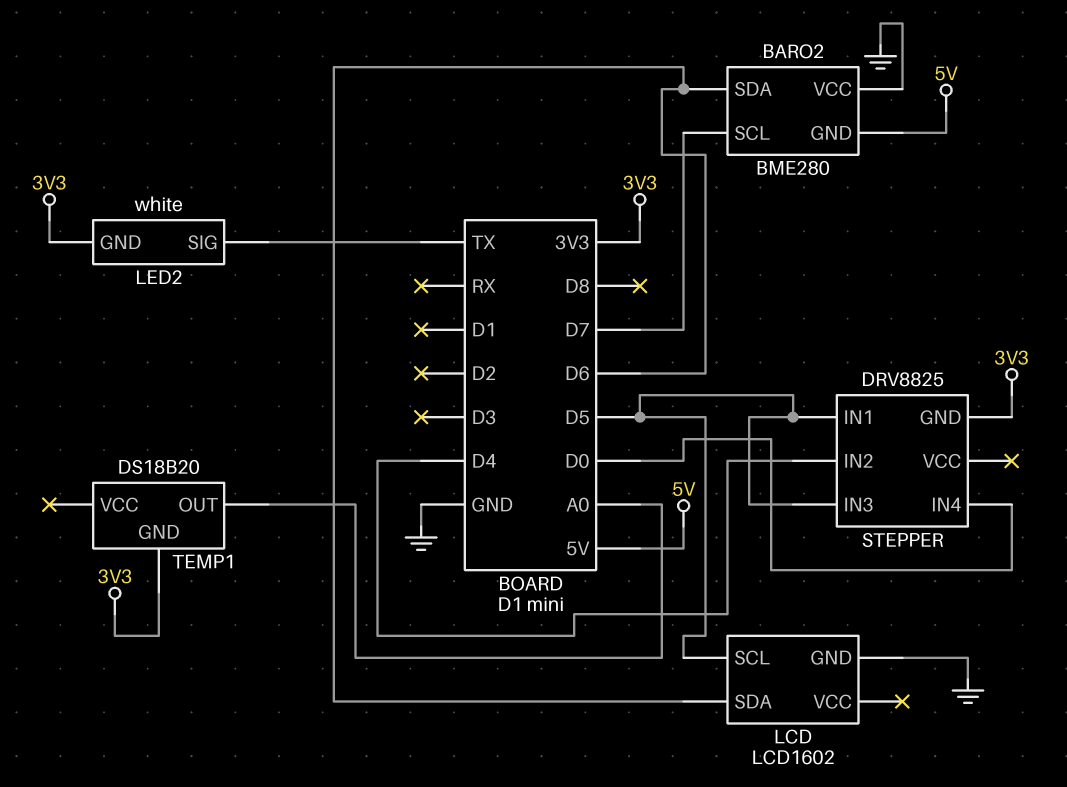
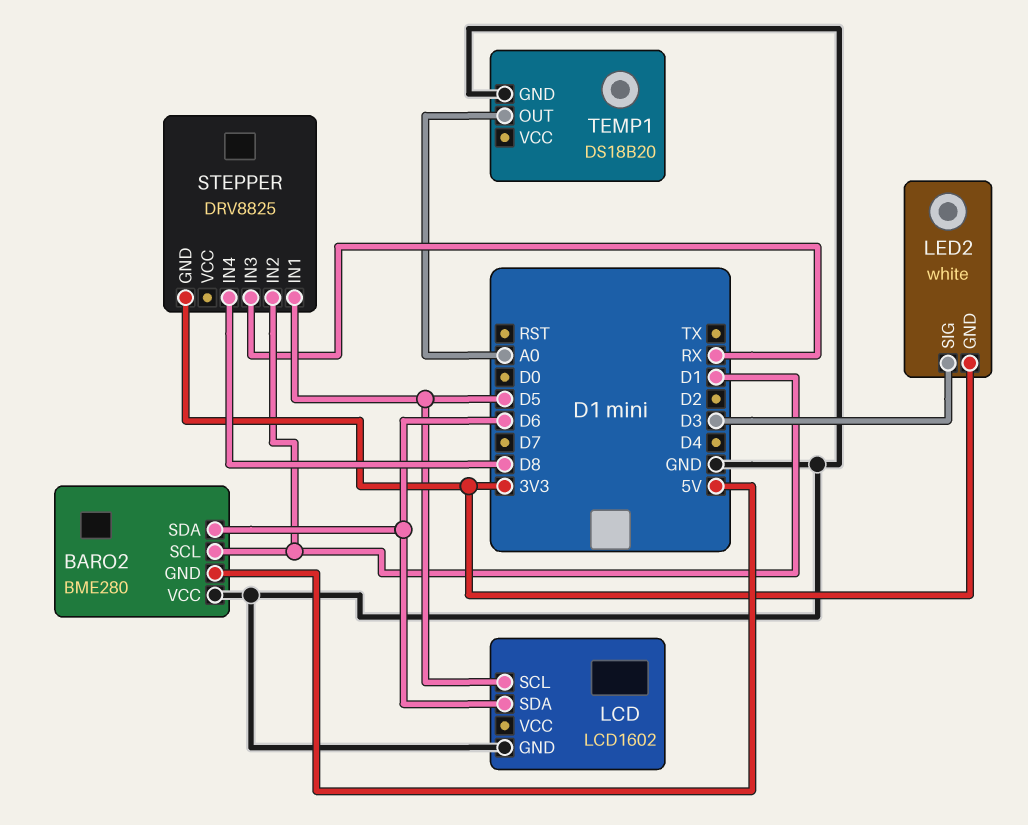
BARO2 pin SCL: D7 -> D1
LED2 pin SIG: TX -> D3
STEPPER pin IN2: D4 -> D1
STEPPER pin IN3: D5 -> RX
STEPPER pin IN4: D0 -> D8
TEMP1 pin GND: 3V3 -> GND

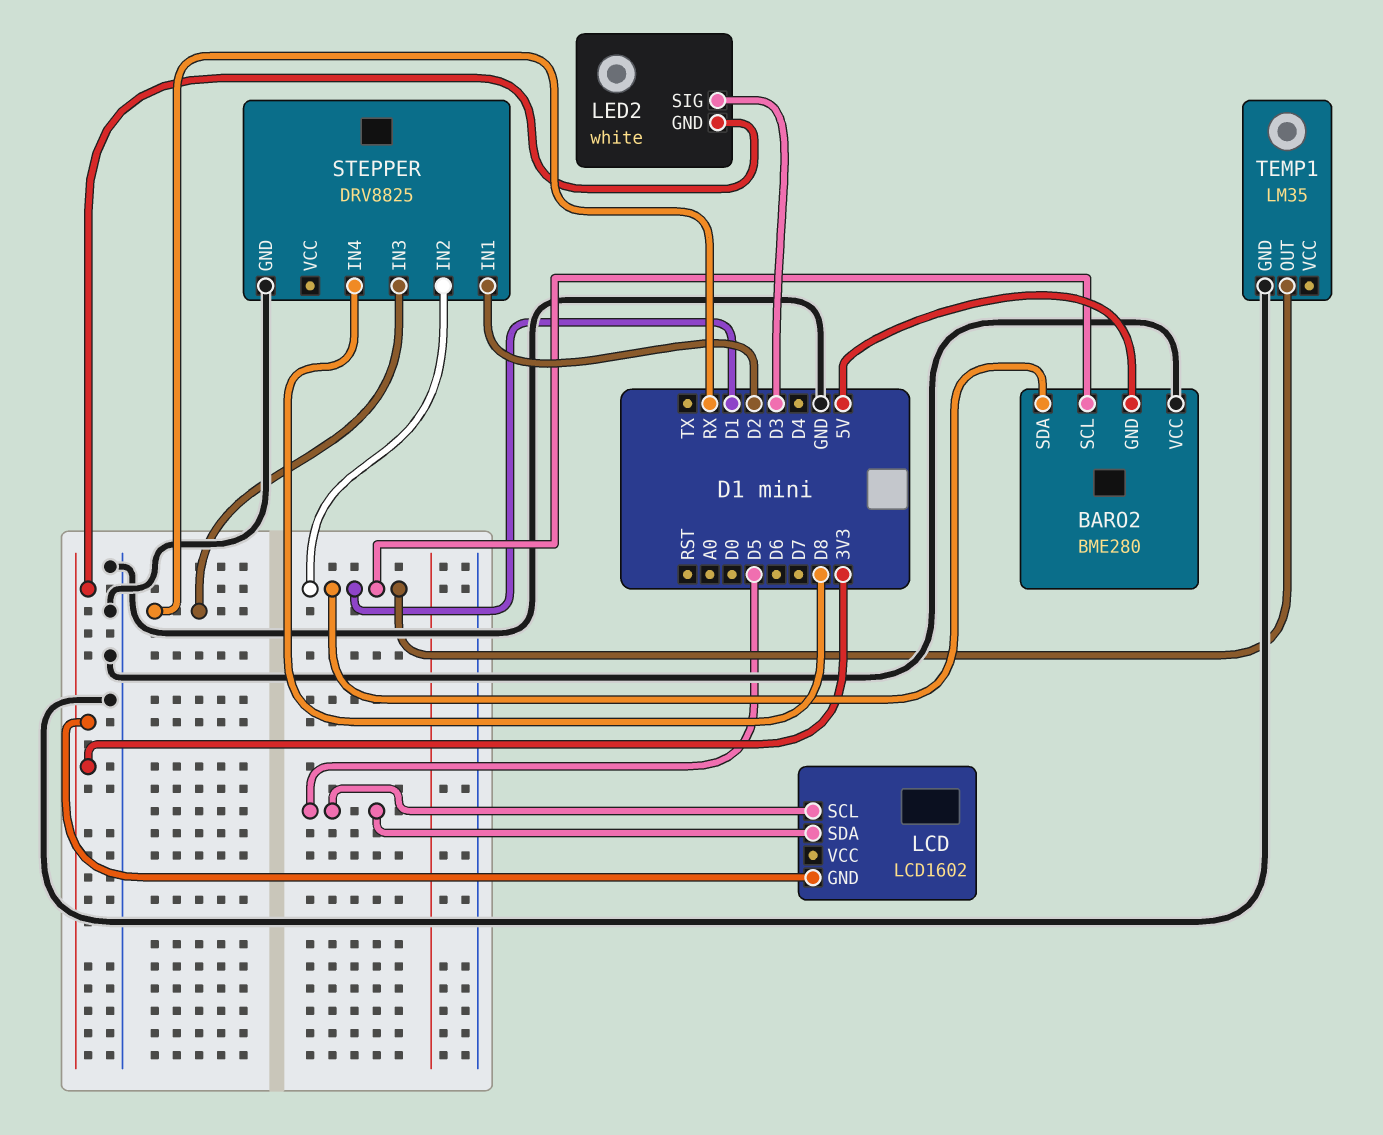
BARO2 pin SDA: D6 -> D1
LCD pin GND: GND -> 3V3
LCD pin SDA: D6 -> D5
STEPPER pin GND: 3V3 -> GND
STEPPER pin IN1: D5 -> D2
TEMP1: DS18B20 -> LM35
TEMP1 pin OUT: A0 -> D1

